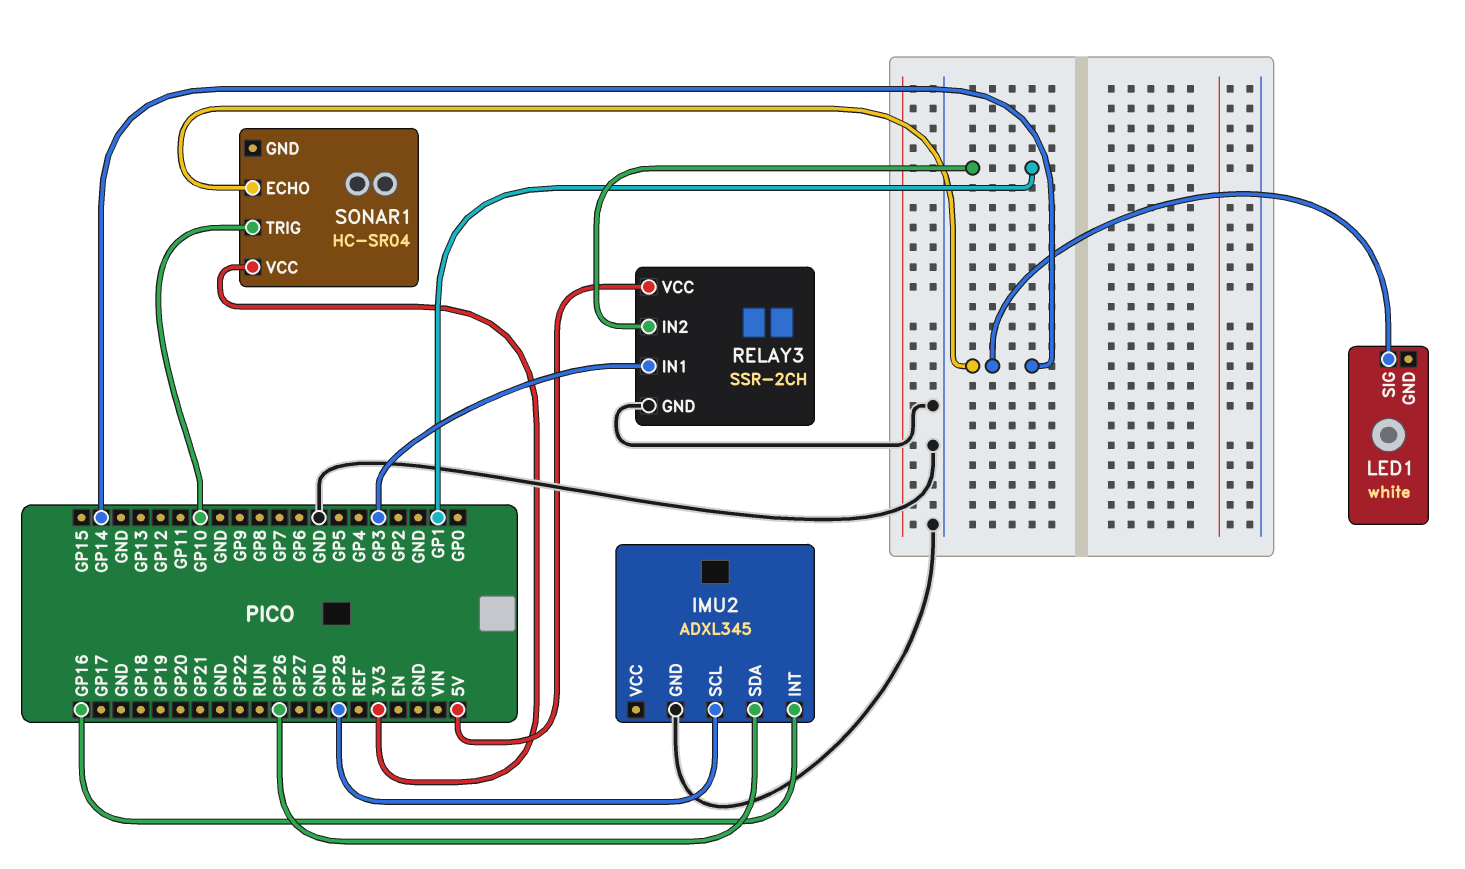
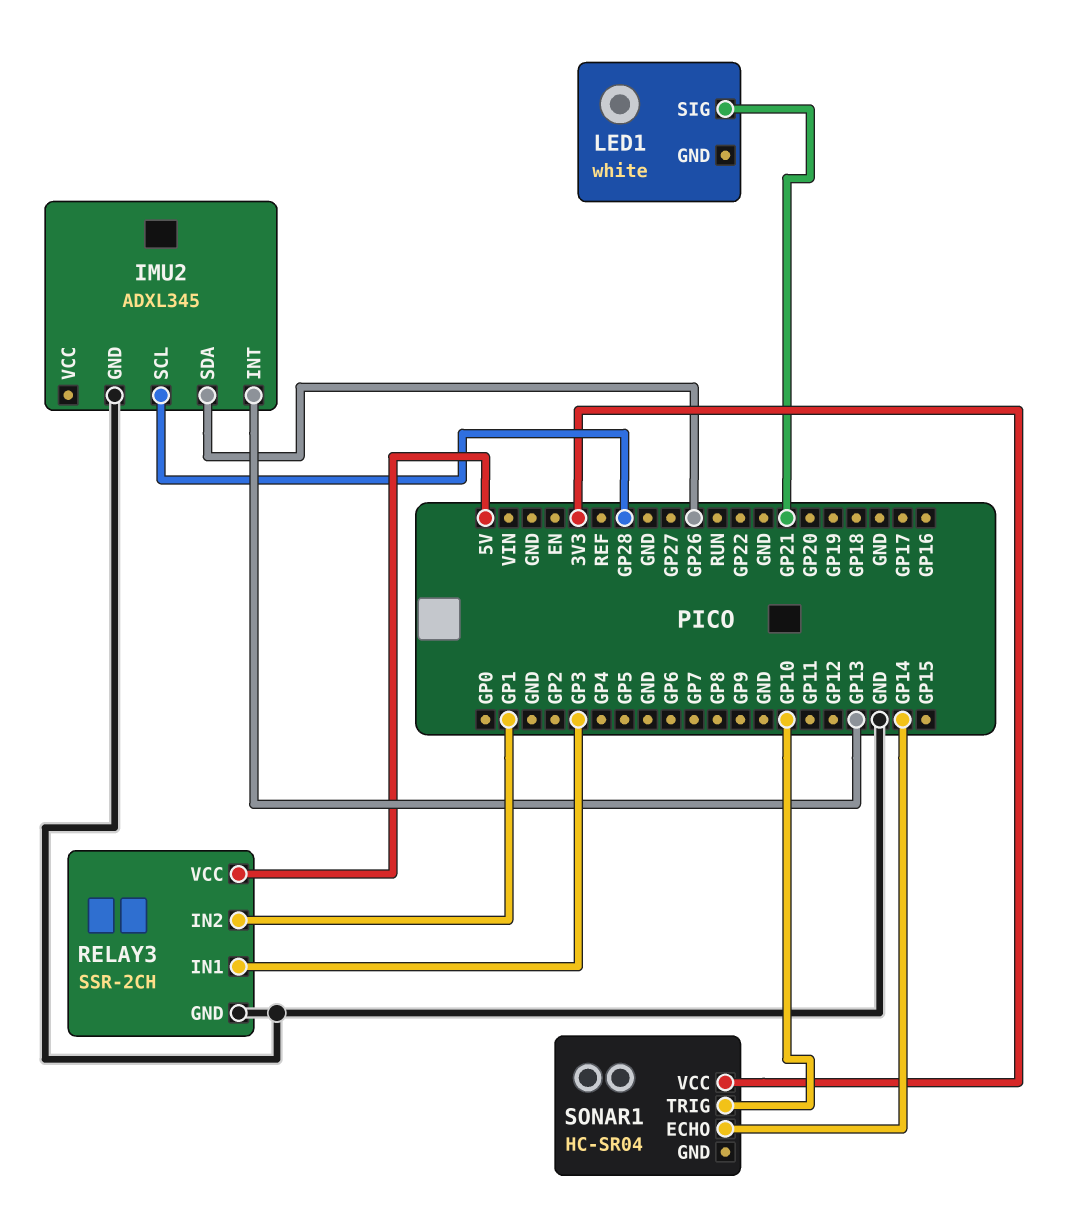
IMU2 pin INT: GP16 -> GP13
LED1 pin SIG: GP14 -> GP21

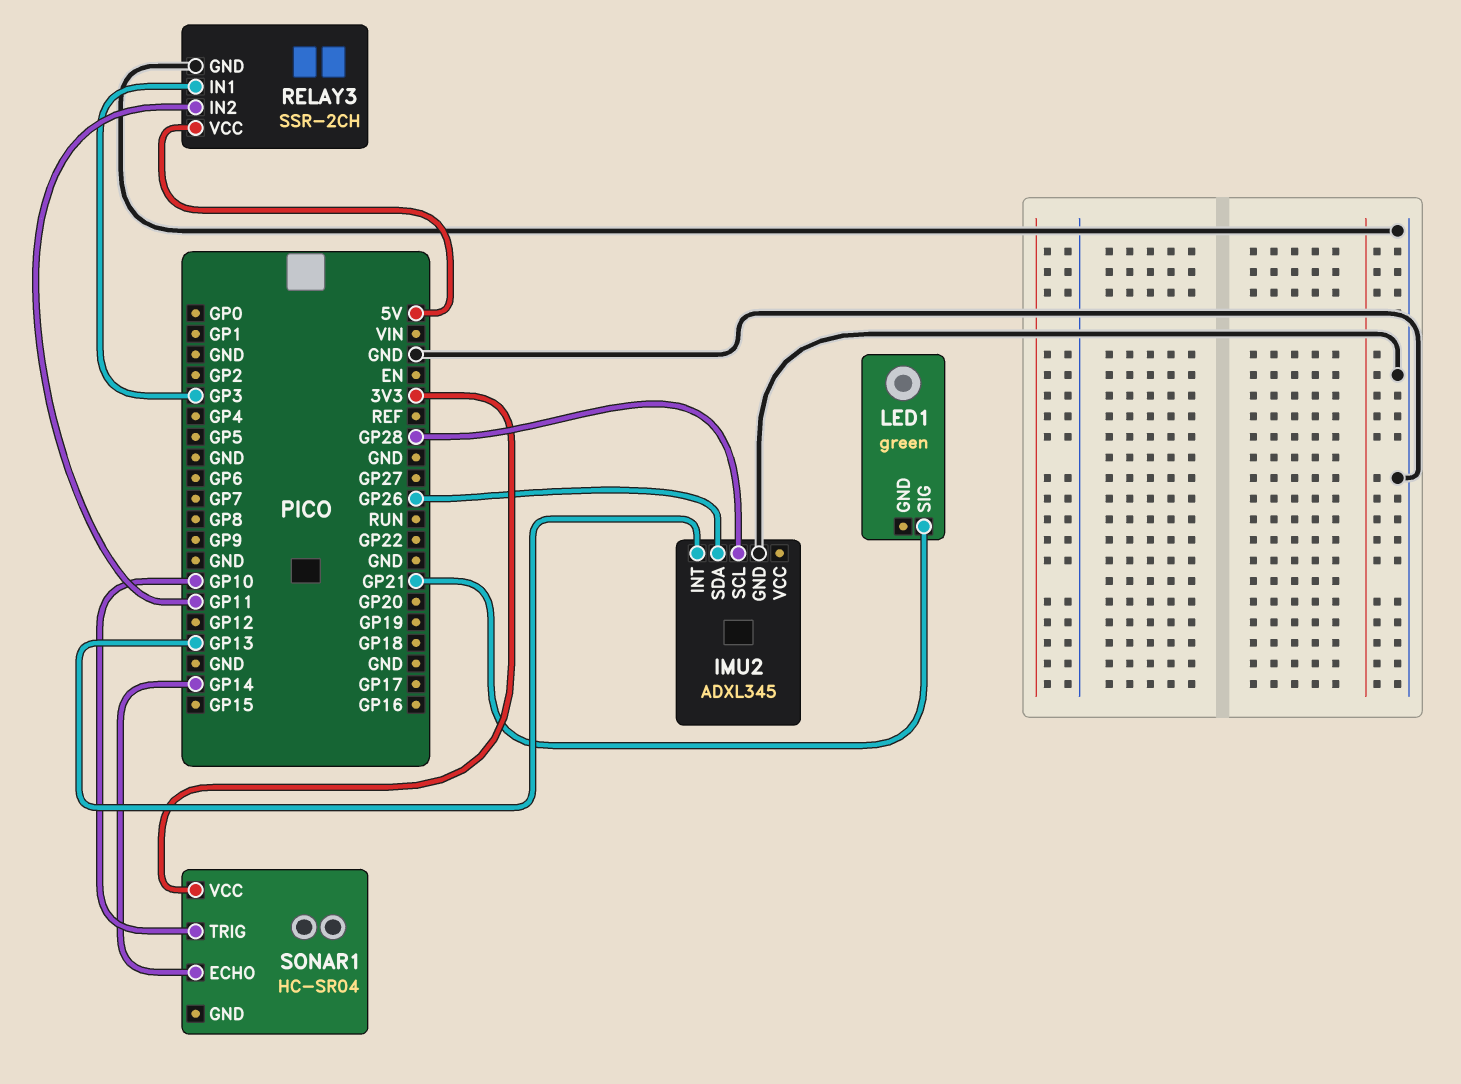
LED1: white -> green
RELAY3 pin IN2: GP1 -> GP11

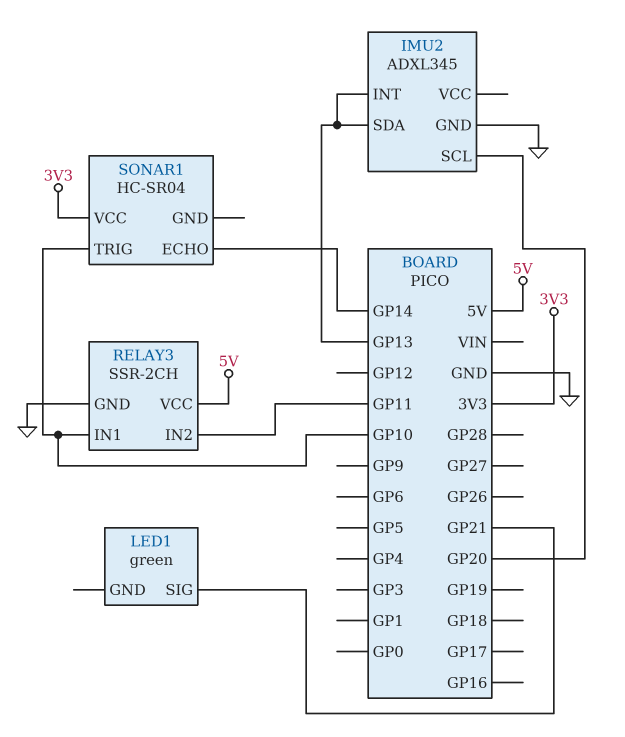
IMU2 pin SCL: GP28 -> GP20
IMU2 pin SDA: GP26 -> GP13
RELAY3 pin IN1: GP3 -> GP10

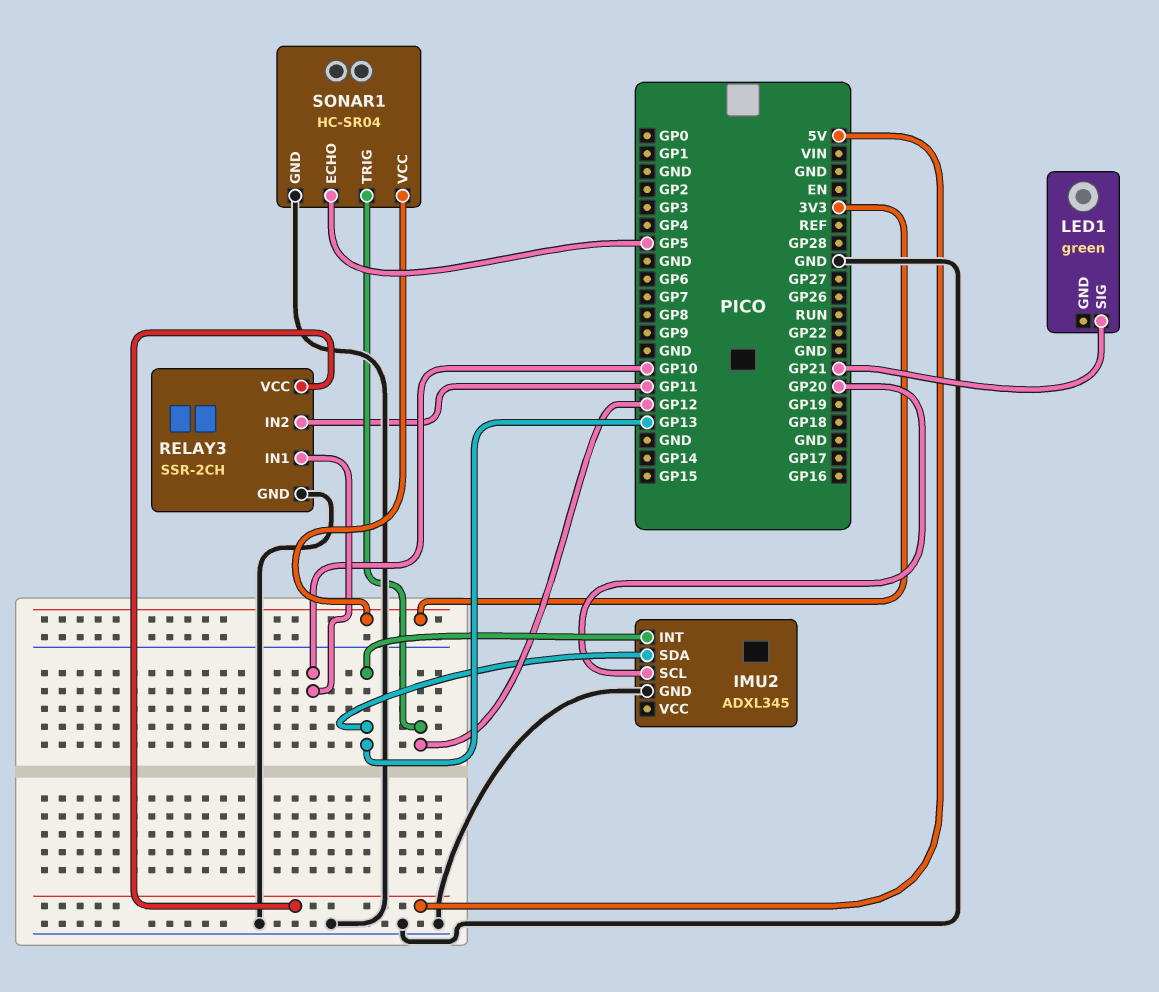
SONAR1 pin ECHO: GP14 -> GP5
SONAR1 pin GND: none -> GND
SONAR1 pin TRIG: GP10 -> GP12

